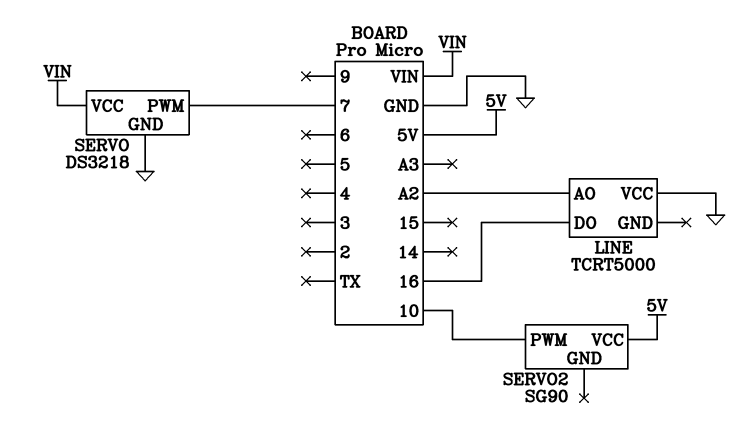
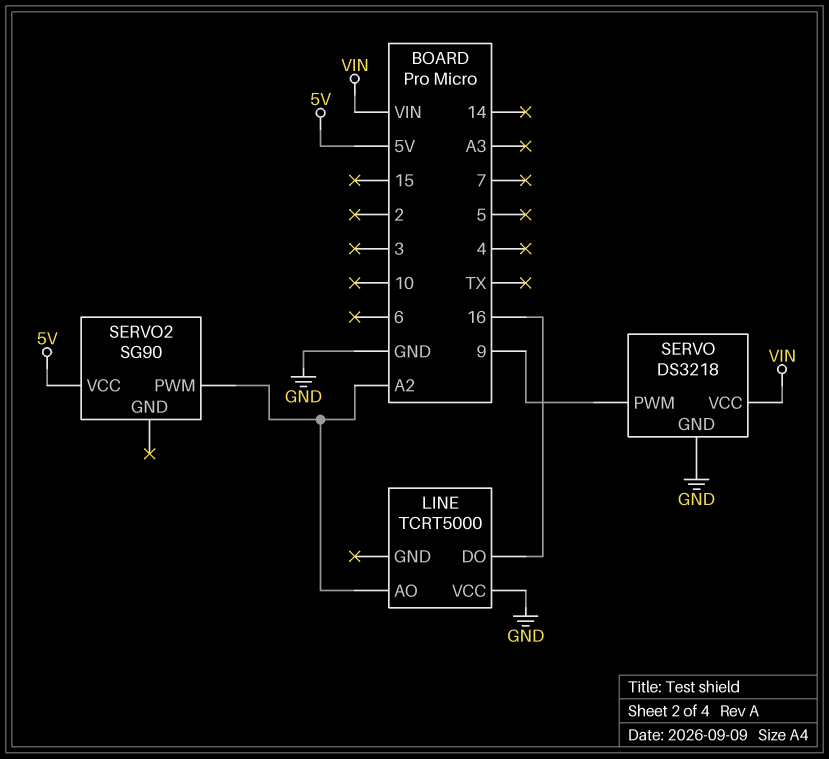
SERVO pin PWM: 7 -> 9
SERVO2 pin PWM: 10 -> A2

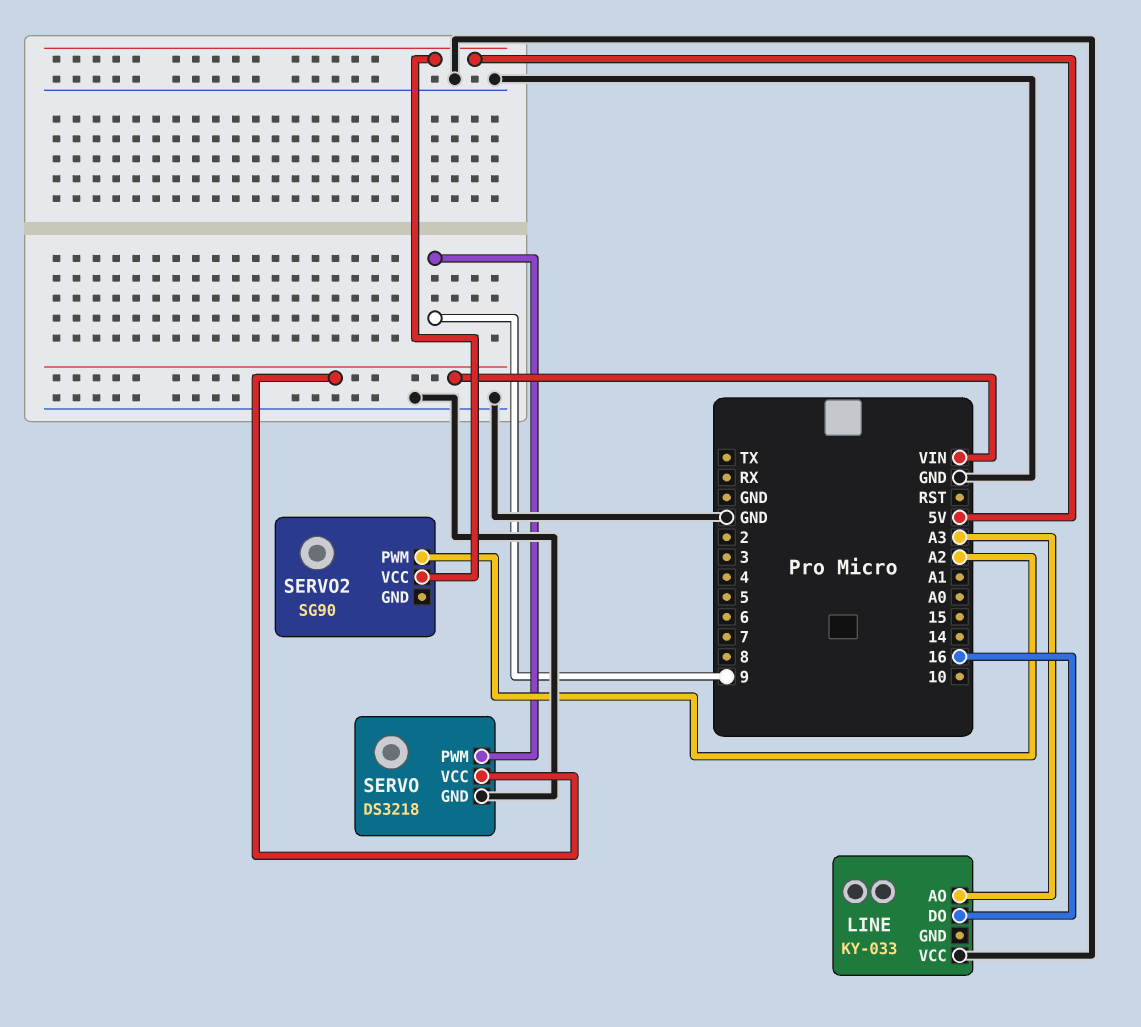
LINE: TCRT5000 -> KY-033
LINE pin AO: A2 -> A3

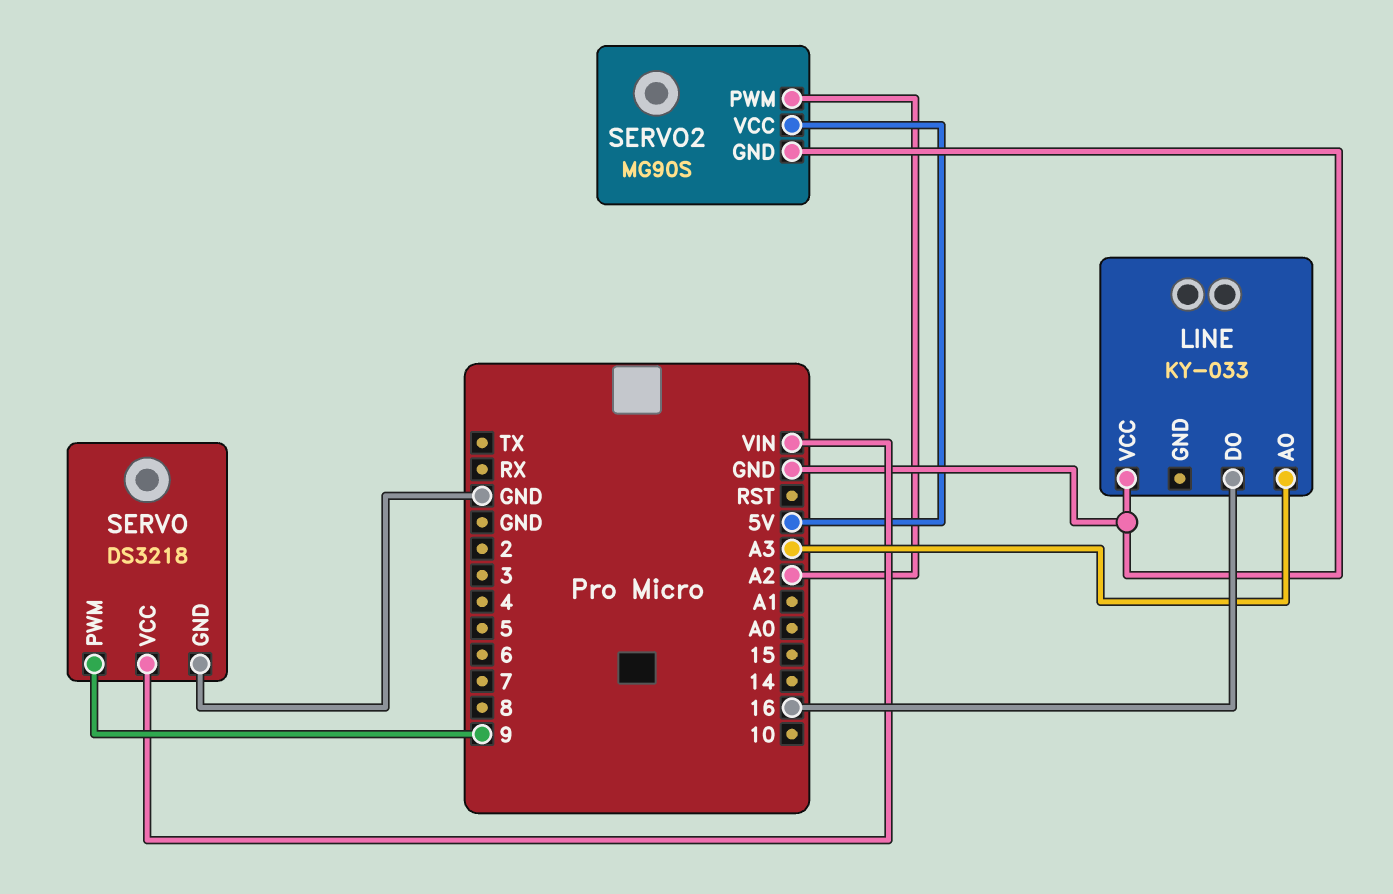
SERVO2: SG90 -> MG90S
SERVO2 pin GND: none -> GND

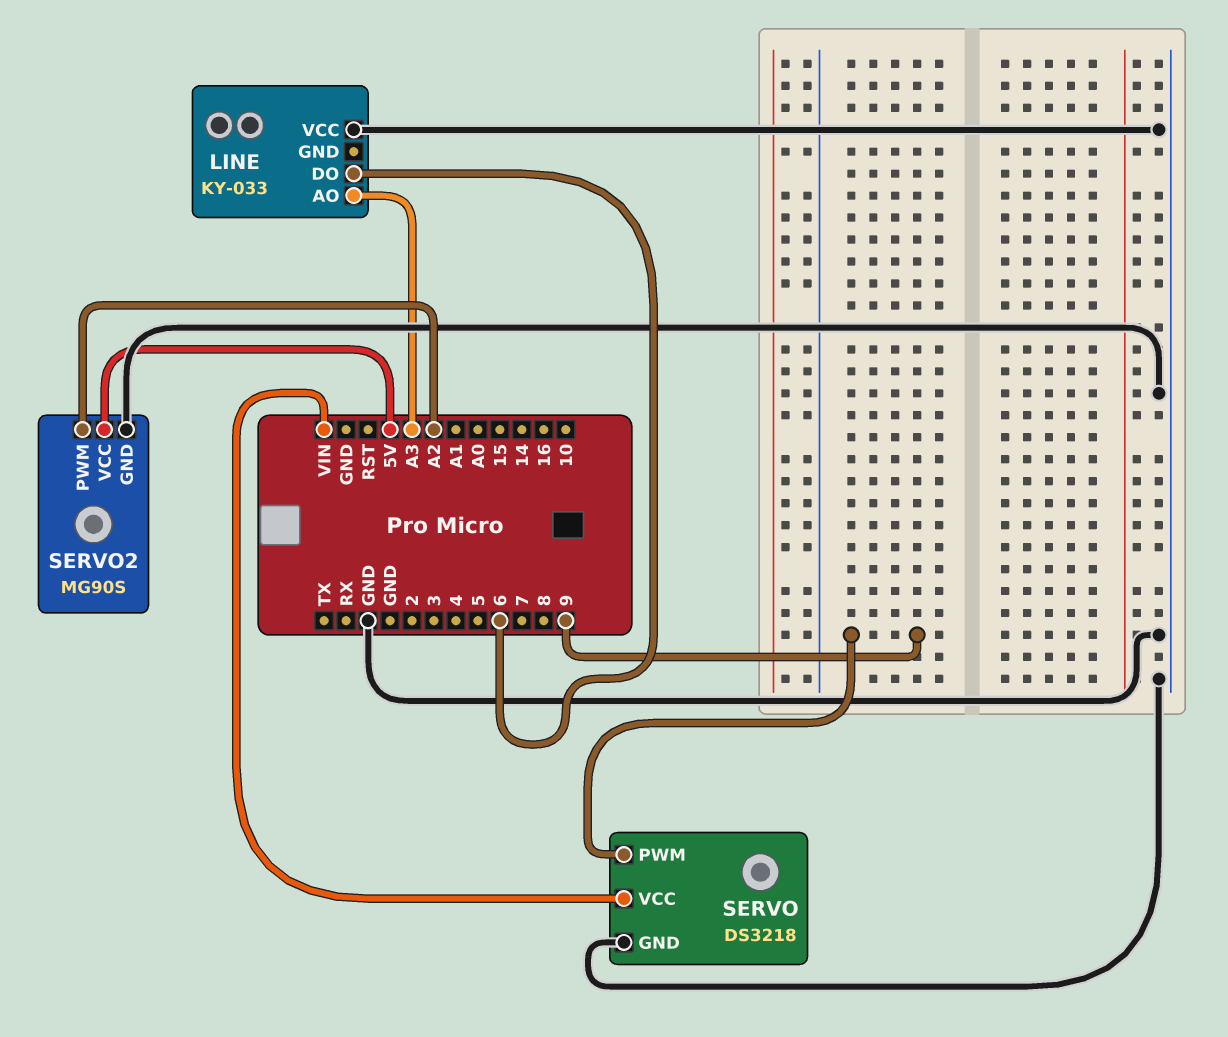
LINE pin DO: 16 -> 6

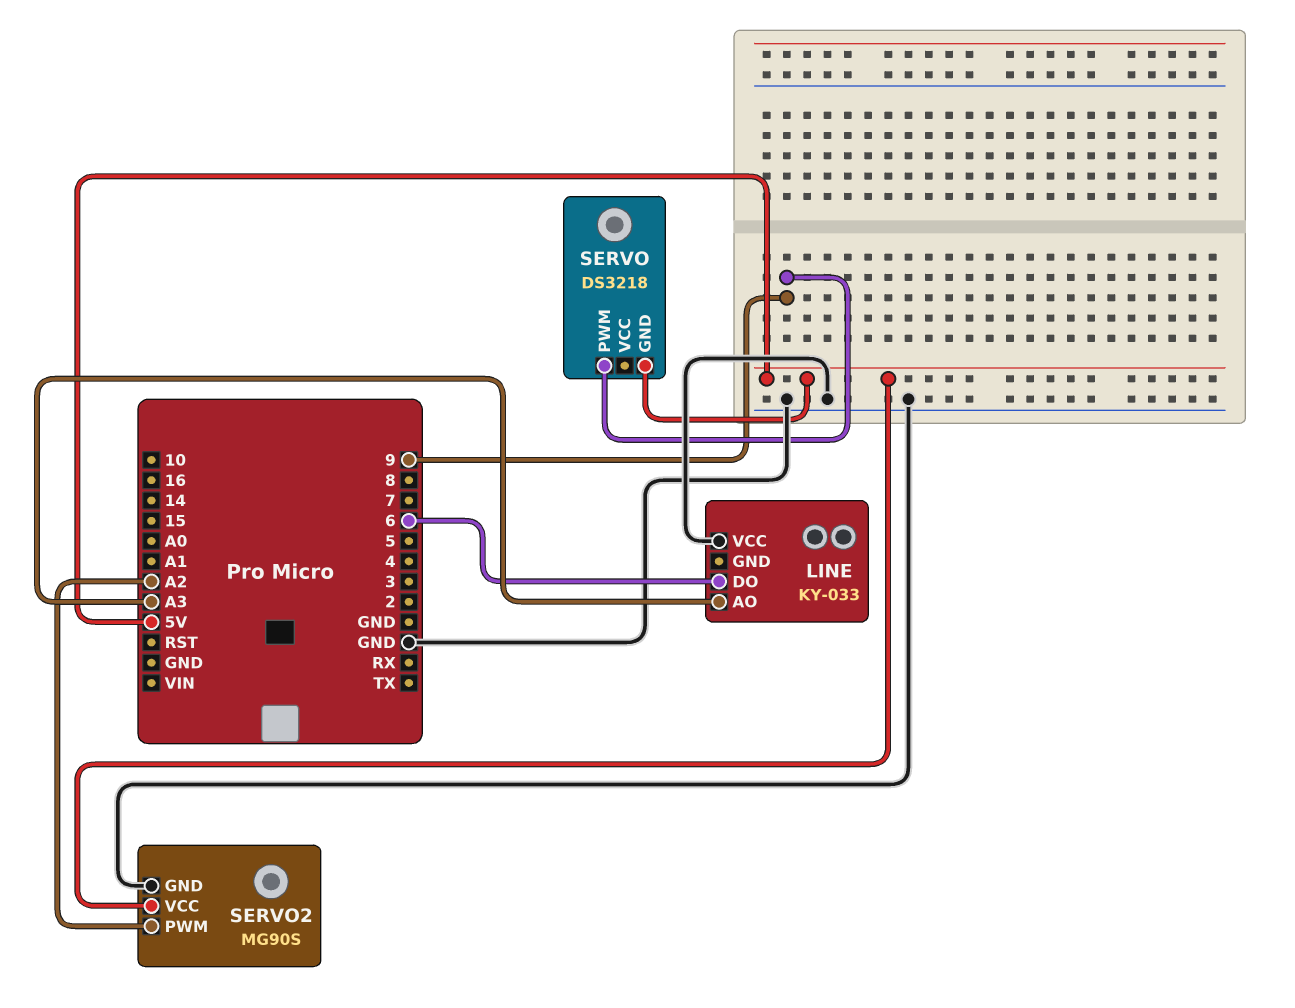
SERVO pin GND: GND -> 5V
SERVO pin VCC: VIN -> none

